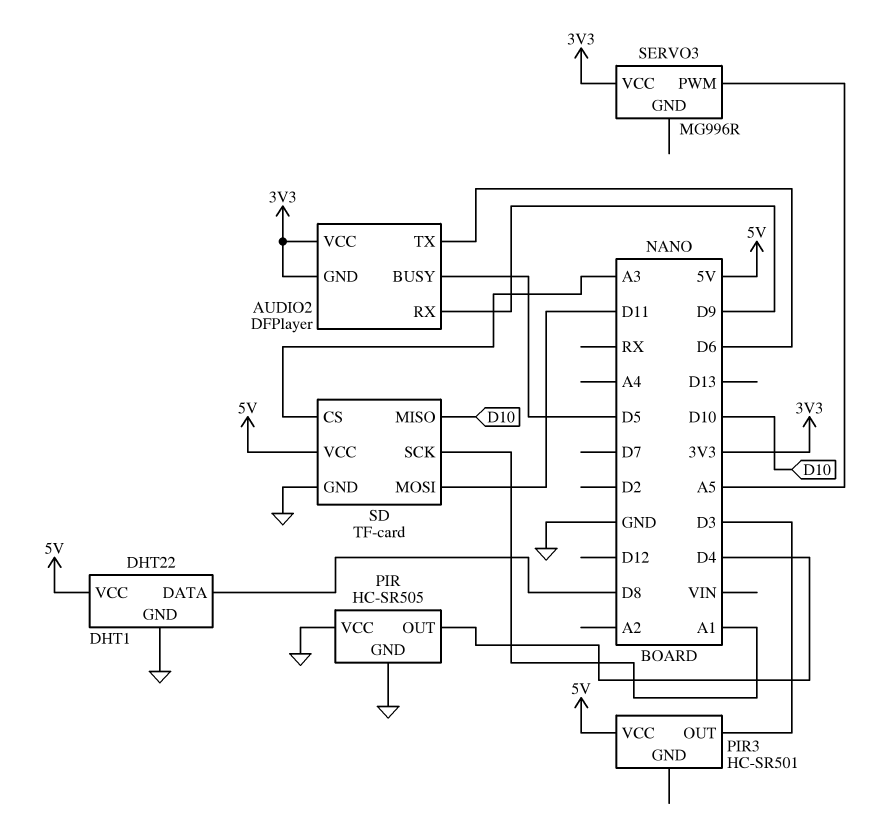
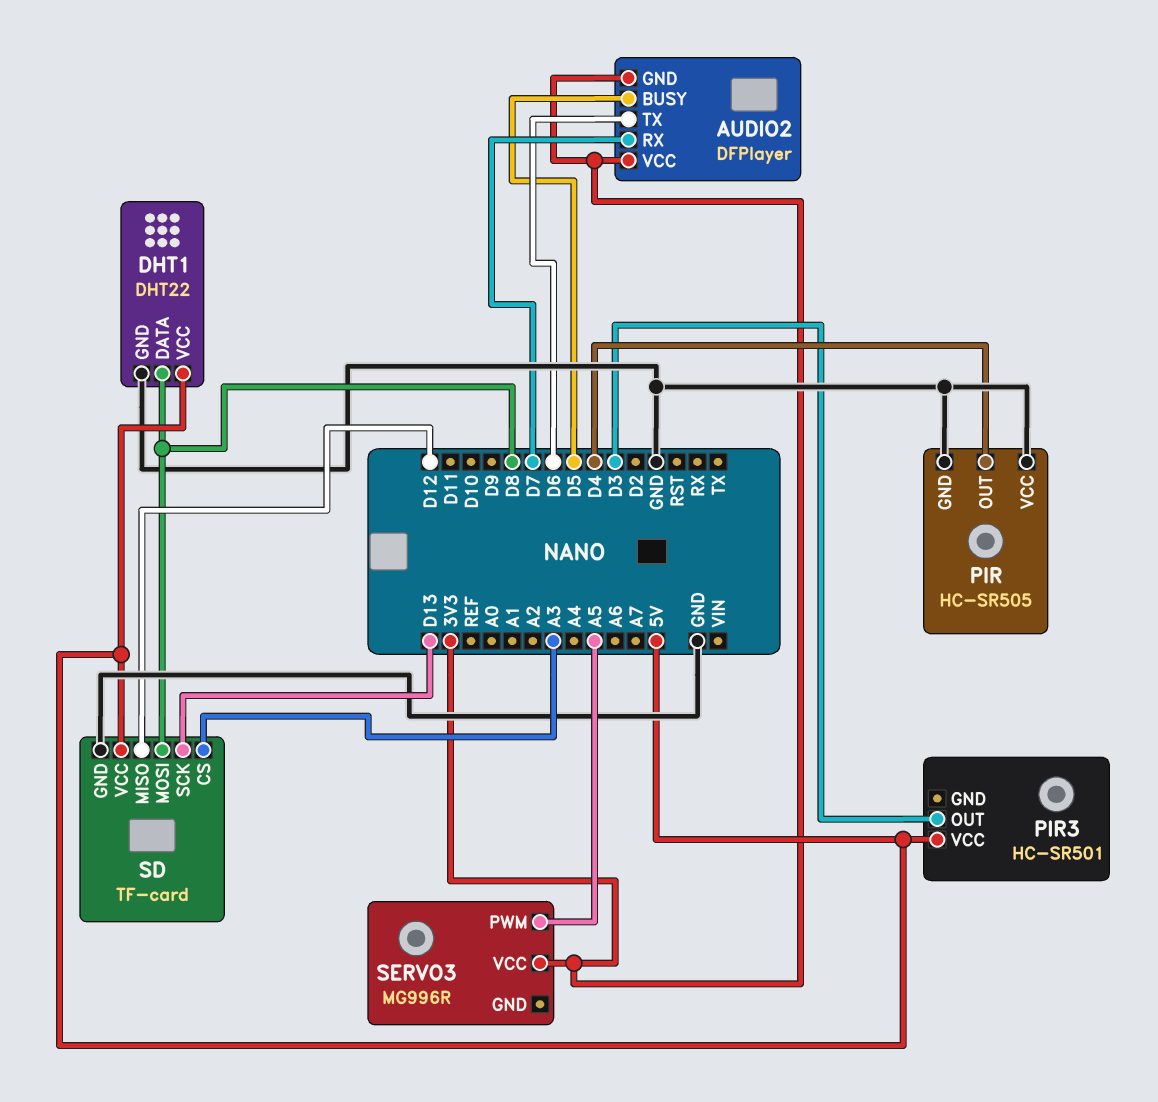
AUDIO2 pin RX: D9 -> D7
SD pin MISO: D10 -> D12
SD pin MOSI: D11 -> D8
SD pin SCK: A1 -> D13

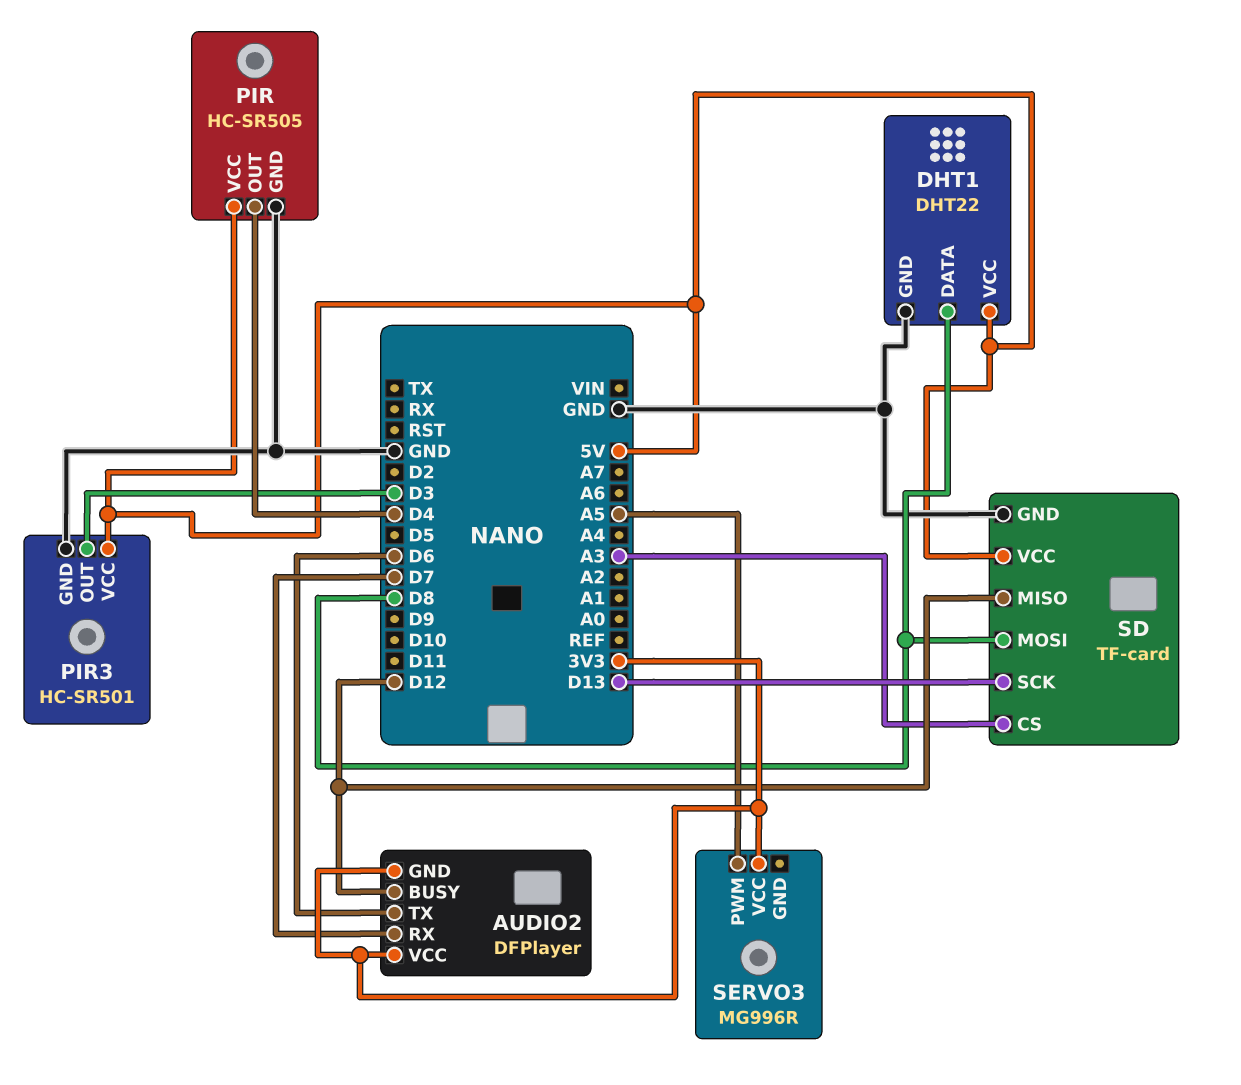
AUDIO2 pin BUSY: D5 -> D12
PIR pin VCC: GND -> 5V
PIR3 pin GND: none -> GND

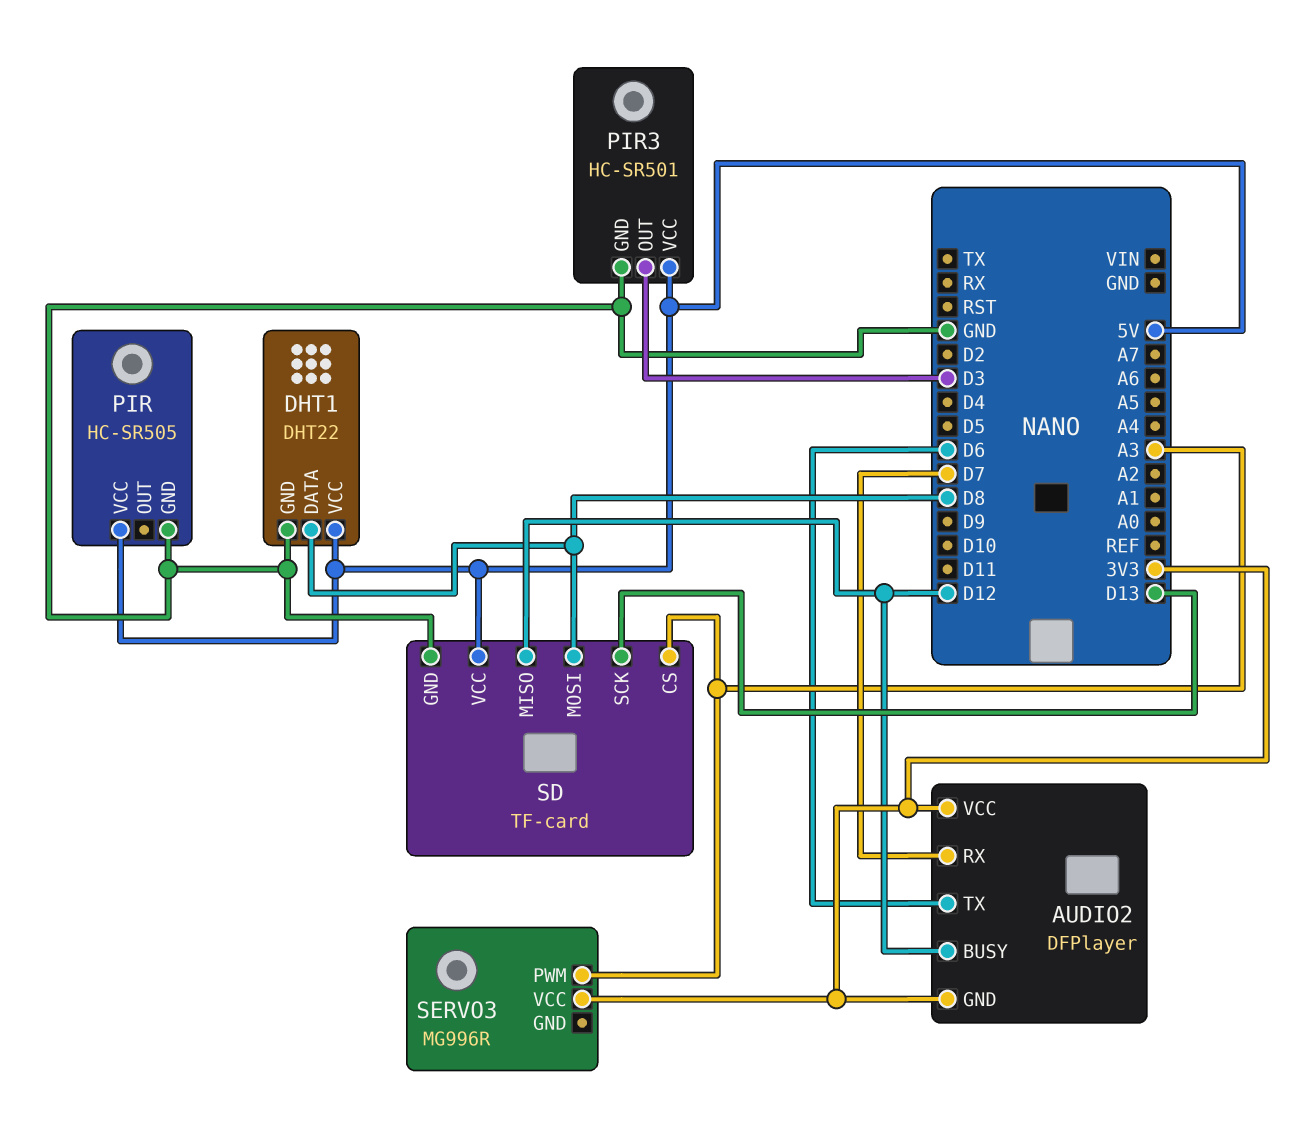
PIR pin OUT: D4 -> none
SERVO3 pin PWM: A5 -> A3

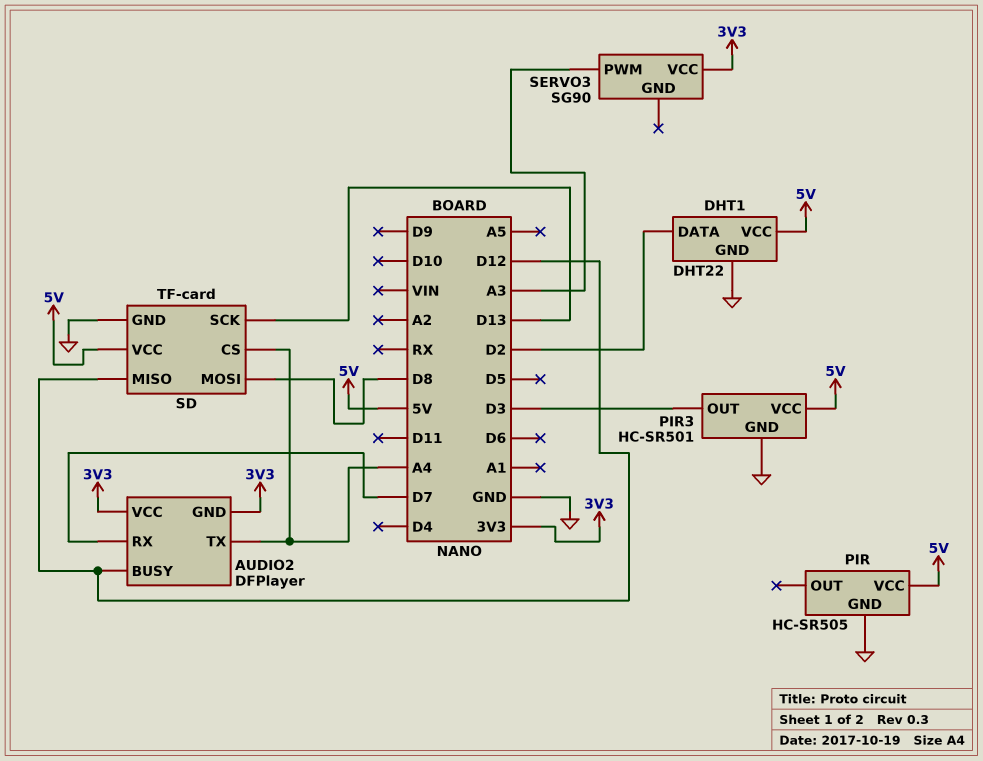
AUDIO2 pin TX: D6 -> A4
DHT1 pin DATA: D8 -> D2
SD pin CS: A3 -> A4
SERVO3: MG996R -> SG90

